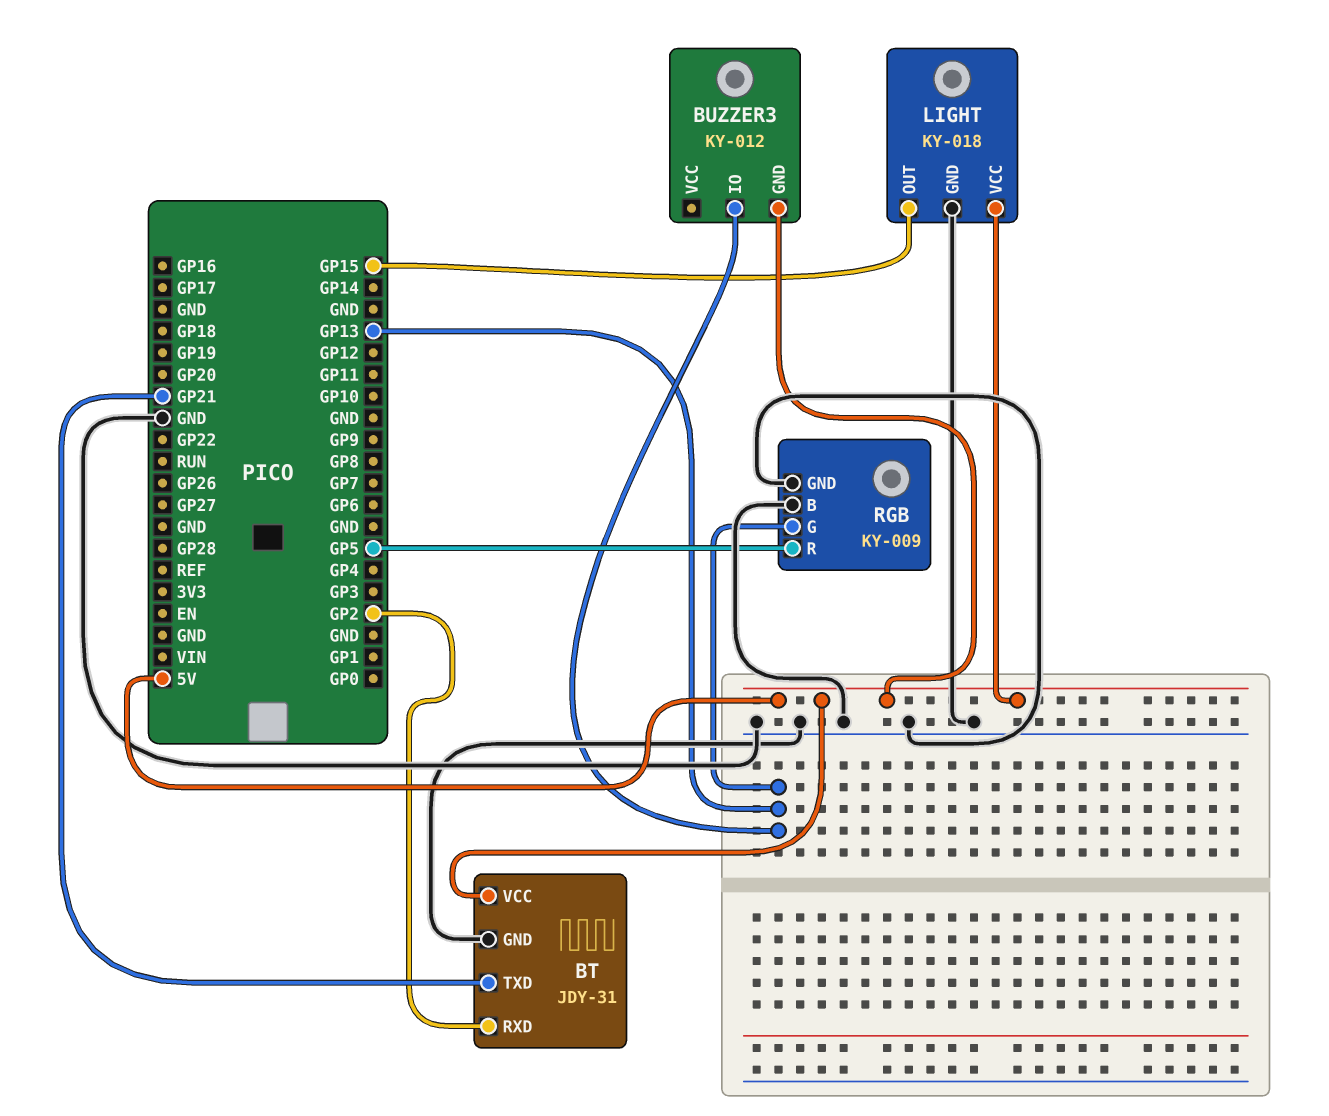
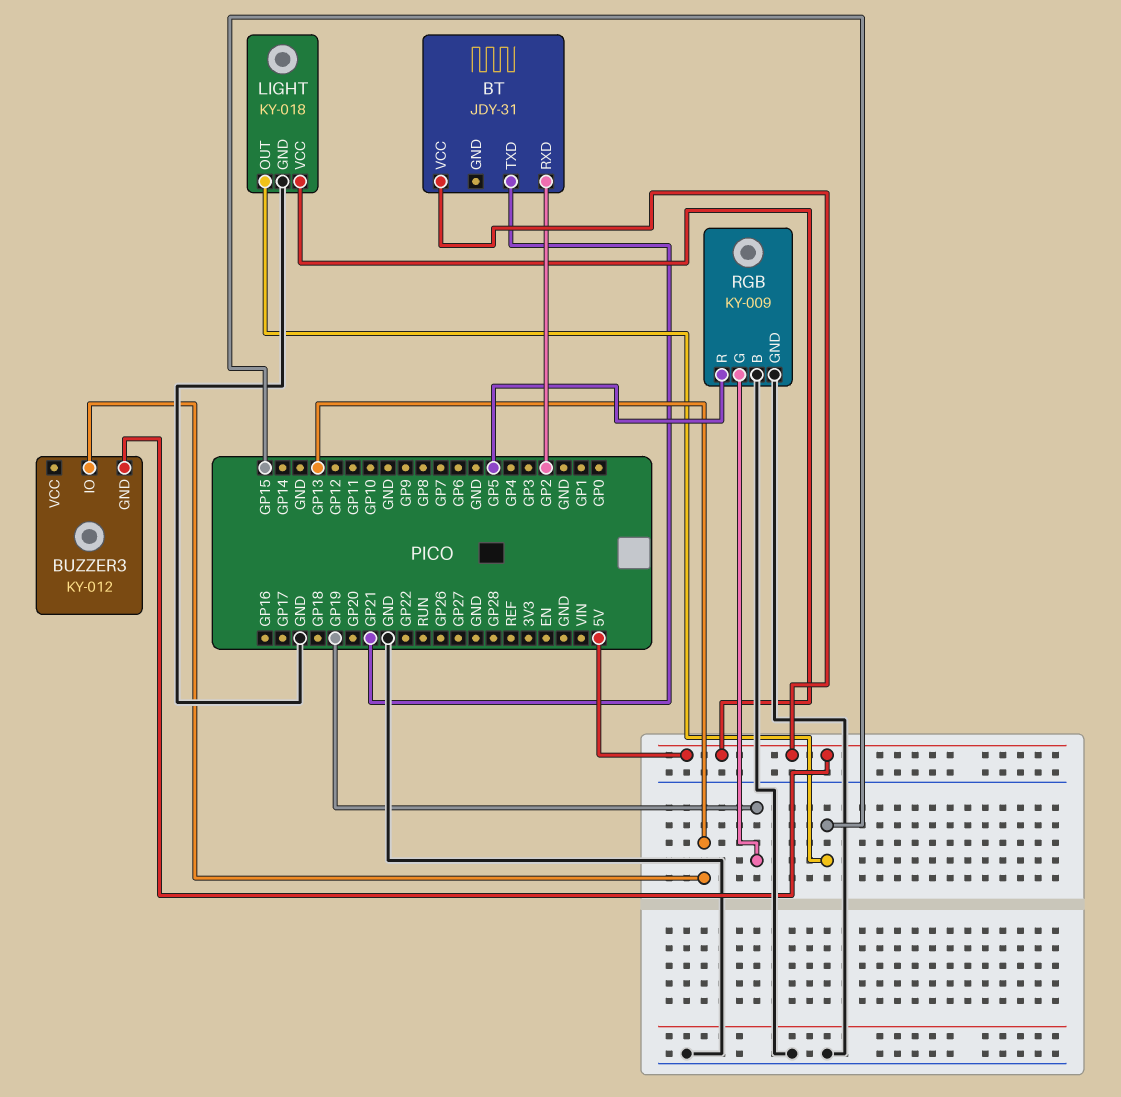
BT pin GND: GND -> none
RGB pin G: GP13 -> GP19

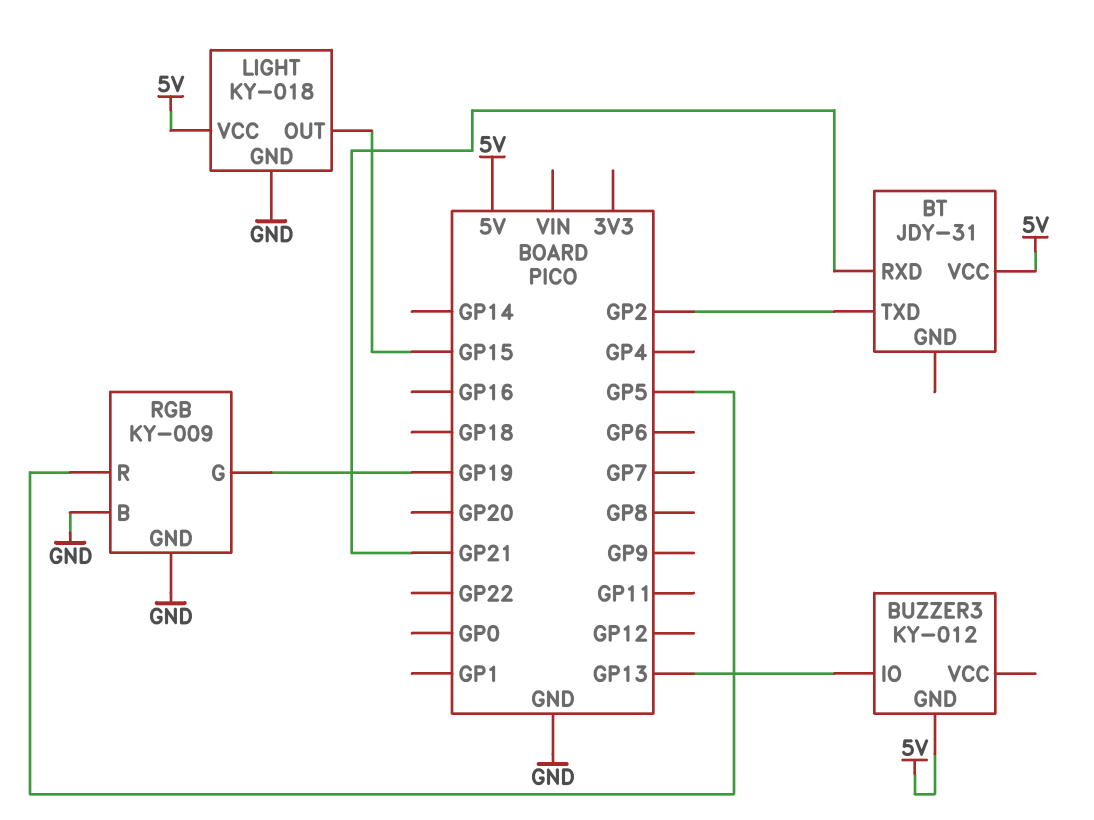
BT pin RXD: GP2 -> GP21
BT pin TXD: GP21 -> GP2

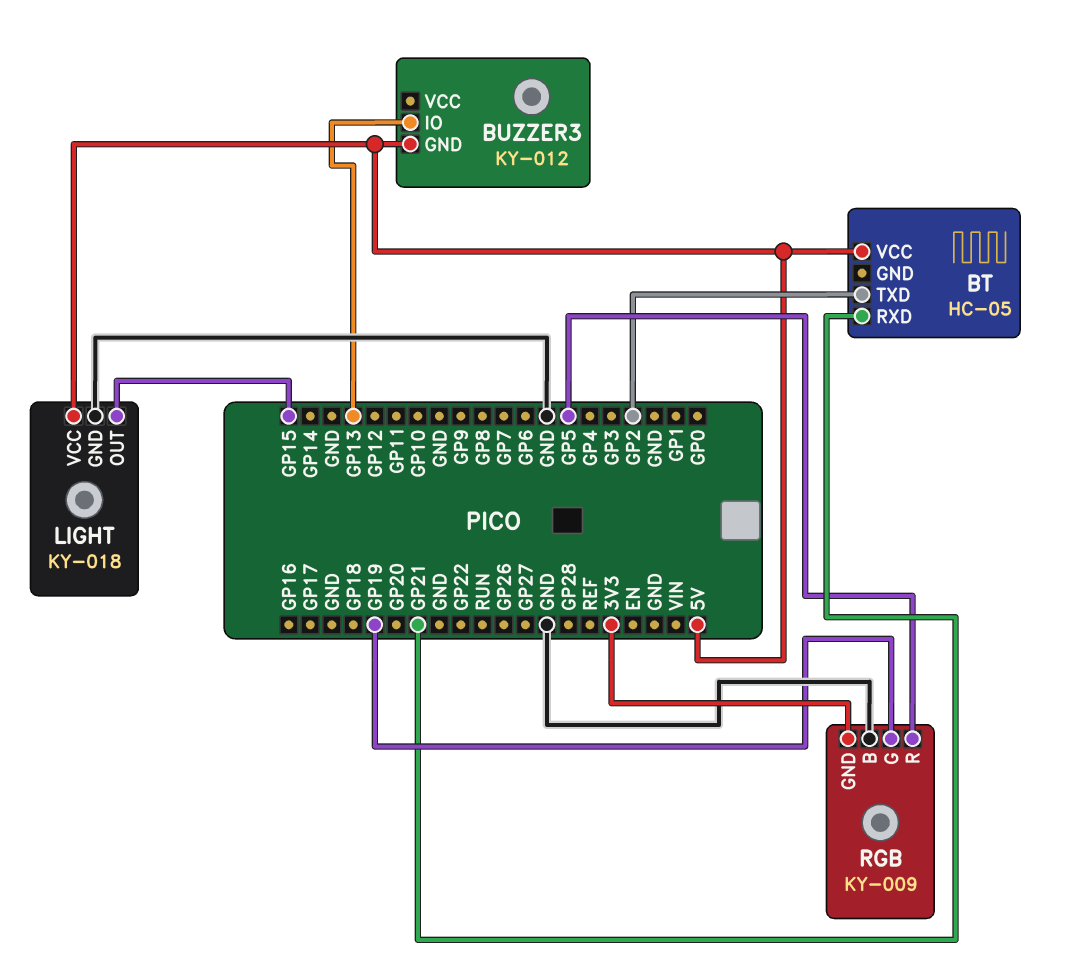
BT: JDY-31 -> HC-05
RGB pin GND: GND -> 3V3

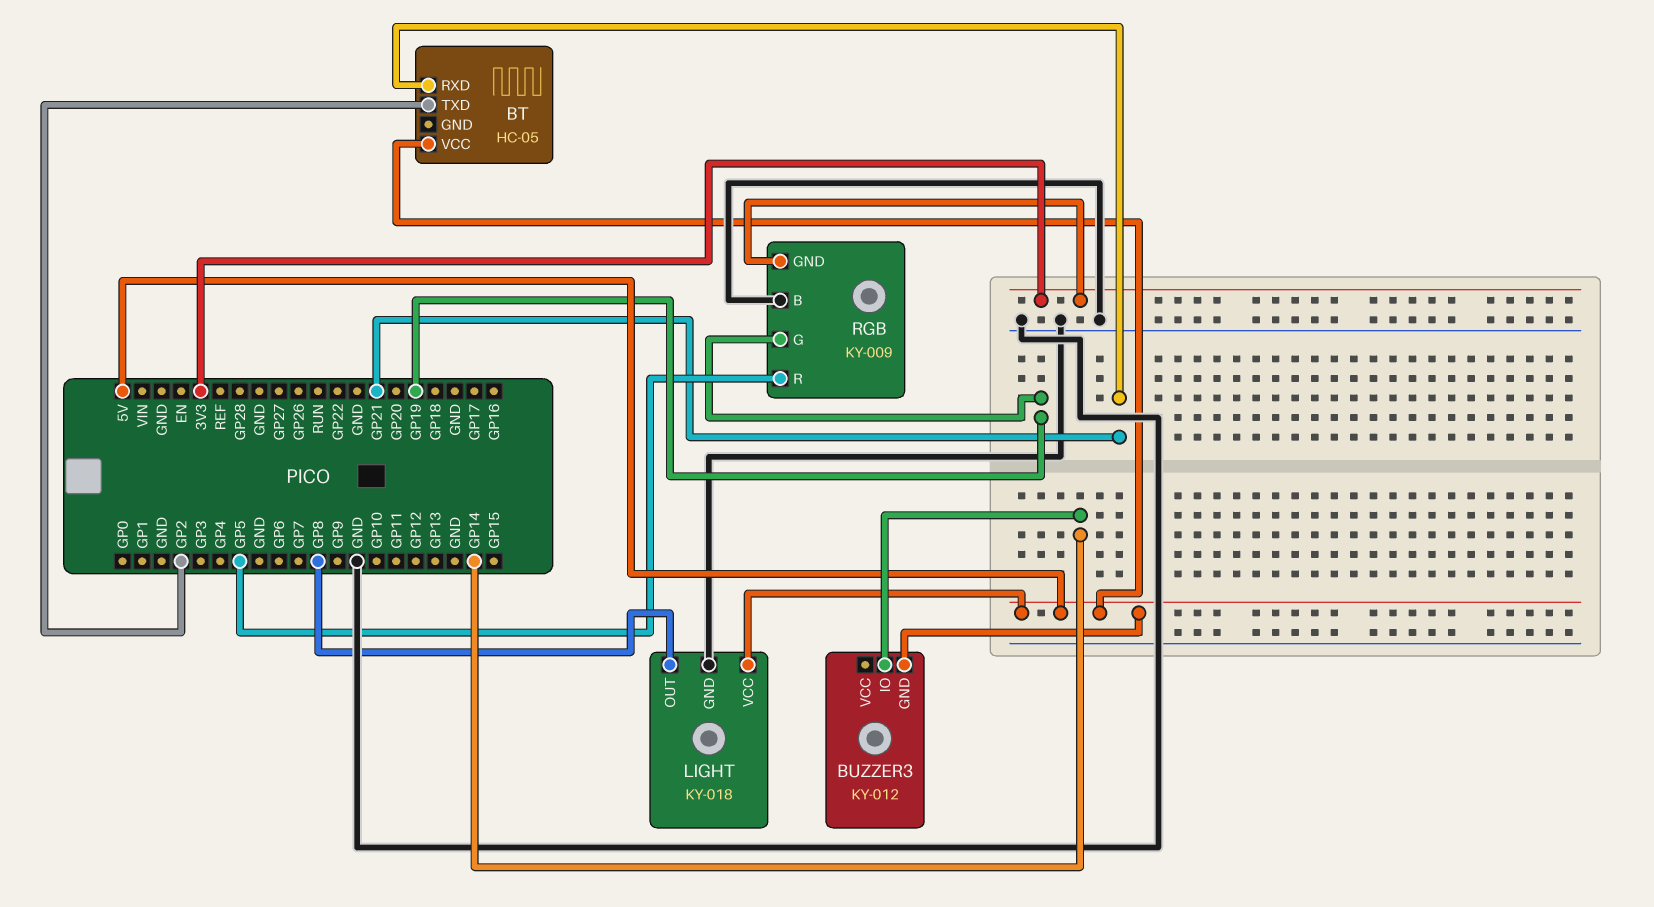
BUZZER3 pin IO: GP13 -> GP14
LIGHT pin OUT: GP15 -> GP8

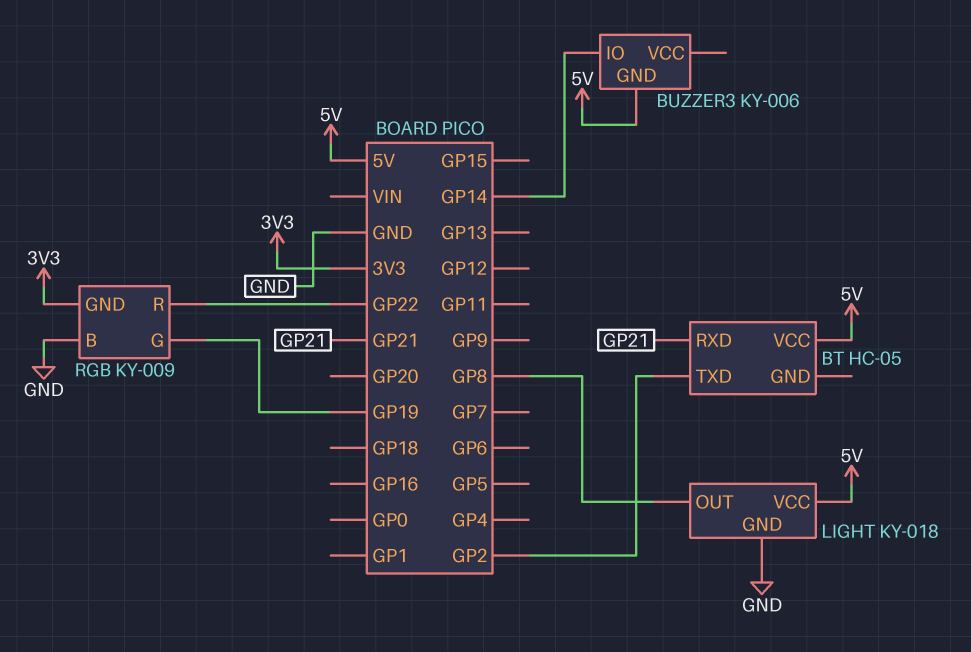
BUZZER3: KY-012 -> KY-006
RGB pin R: GP5 -> GP22

